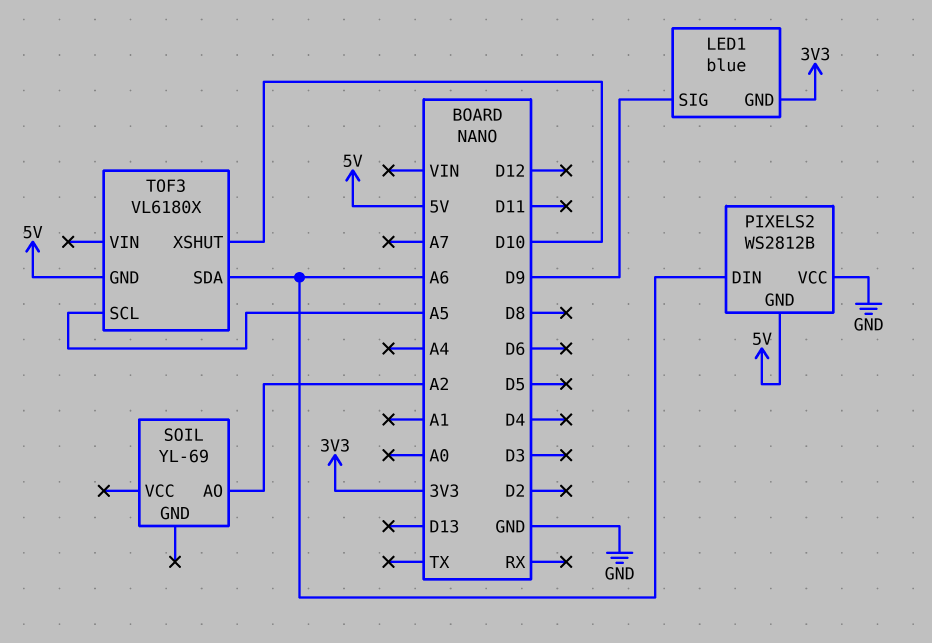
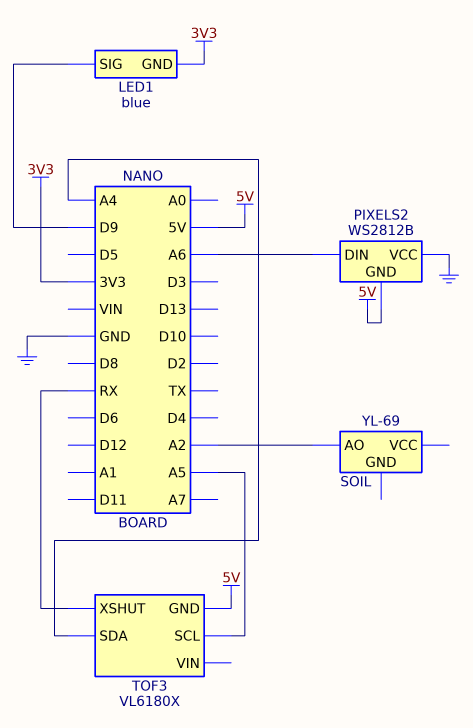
TOF3 pin SDA: A6 -> A4
TOF3 pin XSHUT: D10 -> RX

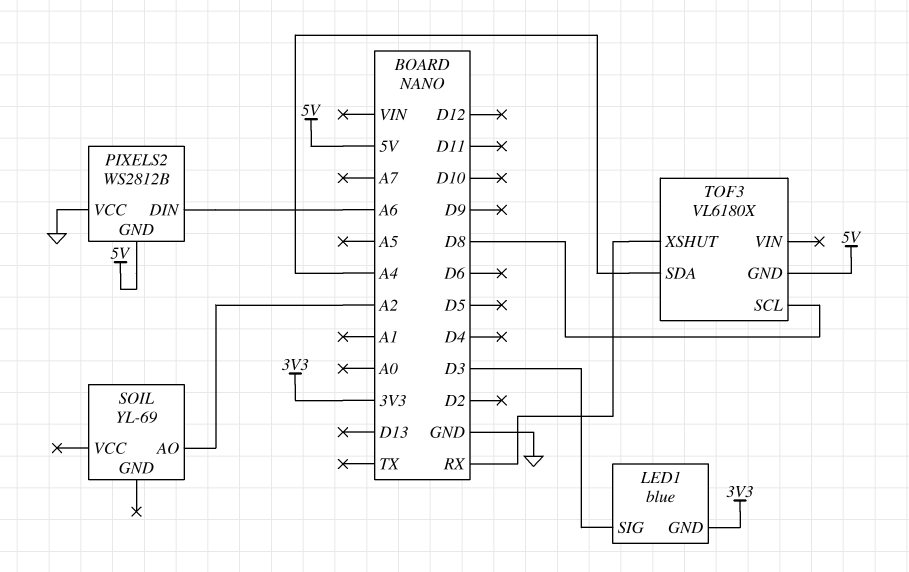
LED1 pin SIG: D9 -> D3
TOF3 pin SCL: A5 -> D8

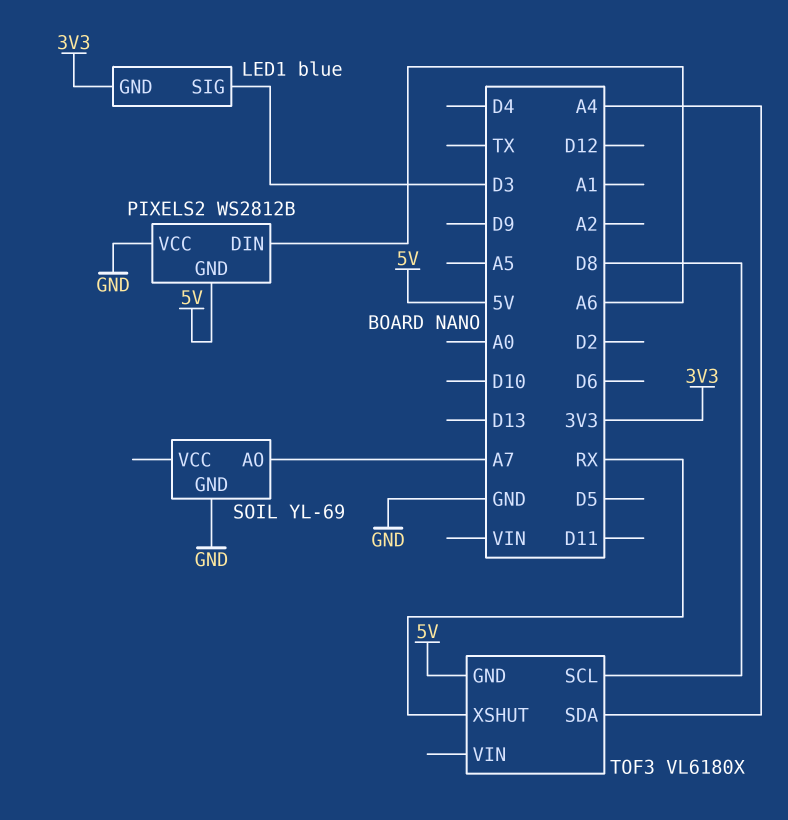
SOIL pin AO: A2 -> A7
SOIL pin GND: none -> GND

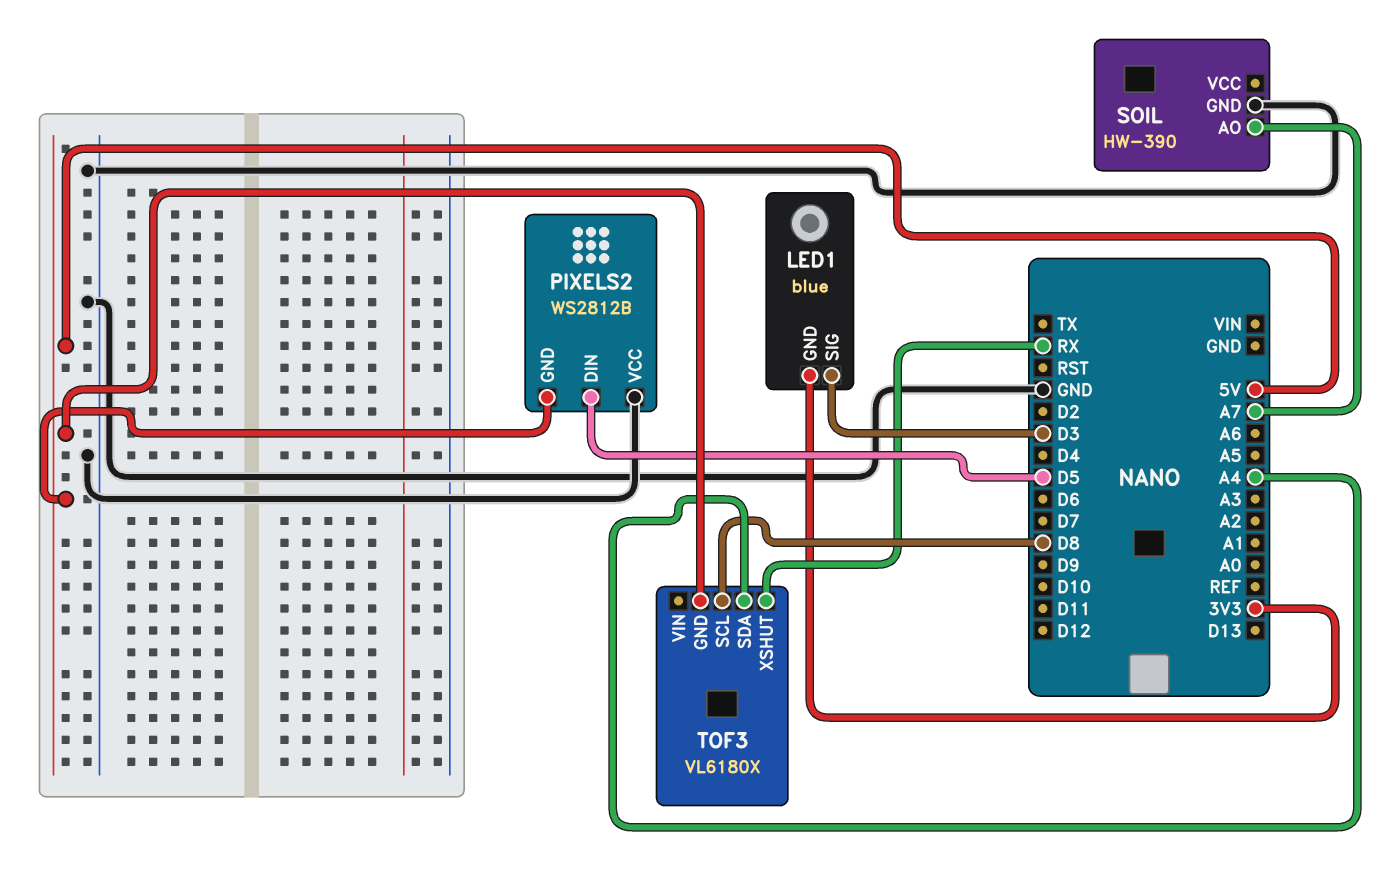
PIXELS2 pin DIN: A6 -> D5
SOIL: YL-69 -> HW-390

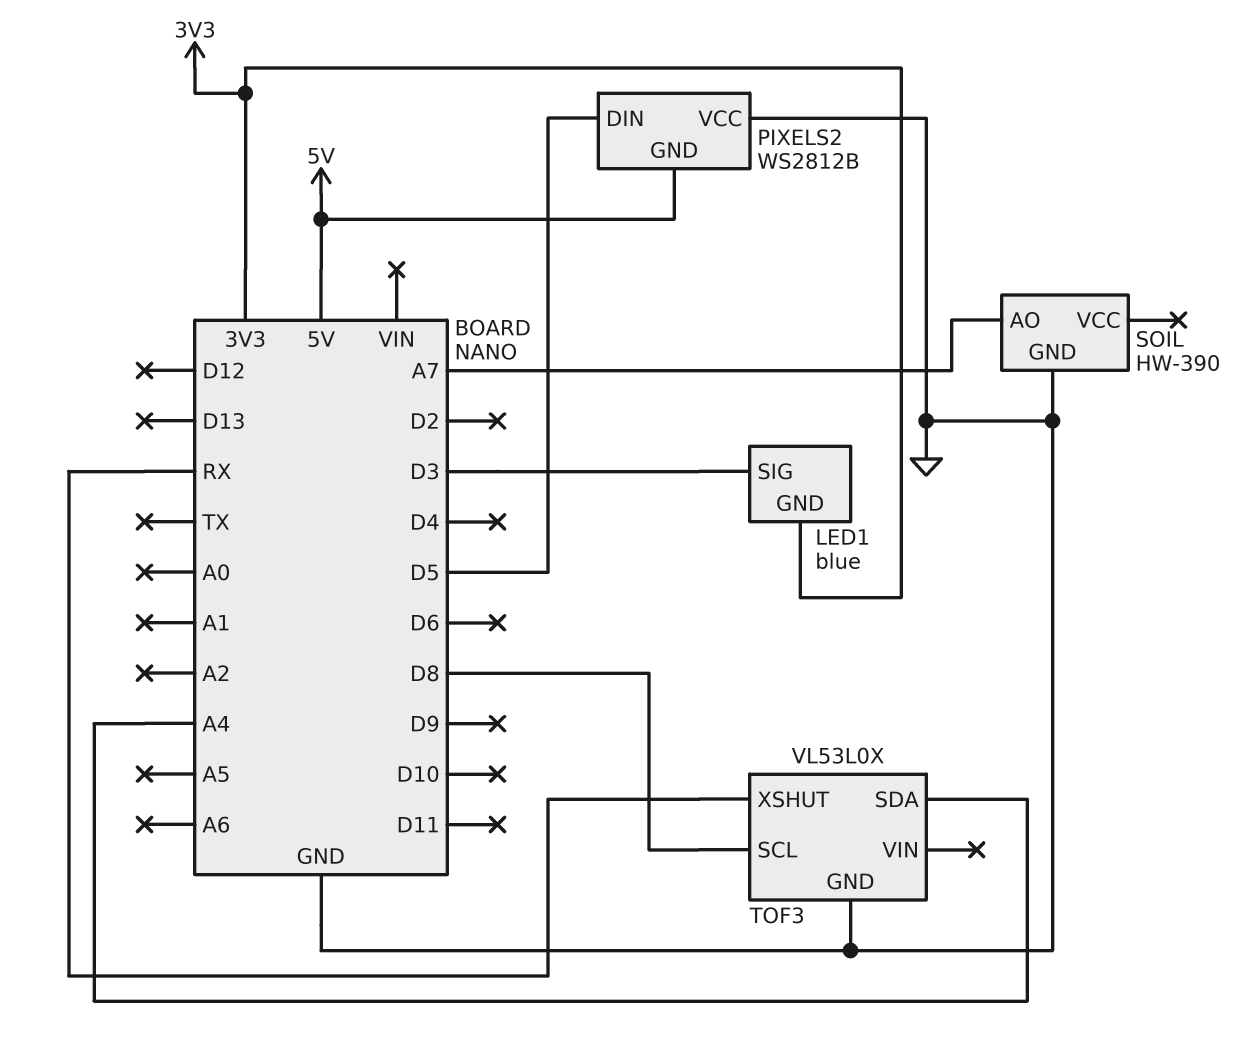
TOF3: VL6180X -> VL53L0X
TOF3 pin GND: 5V -> GND

